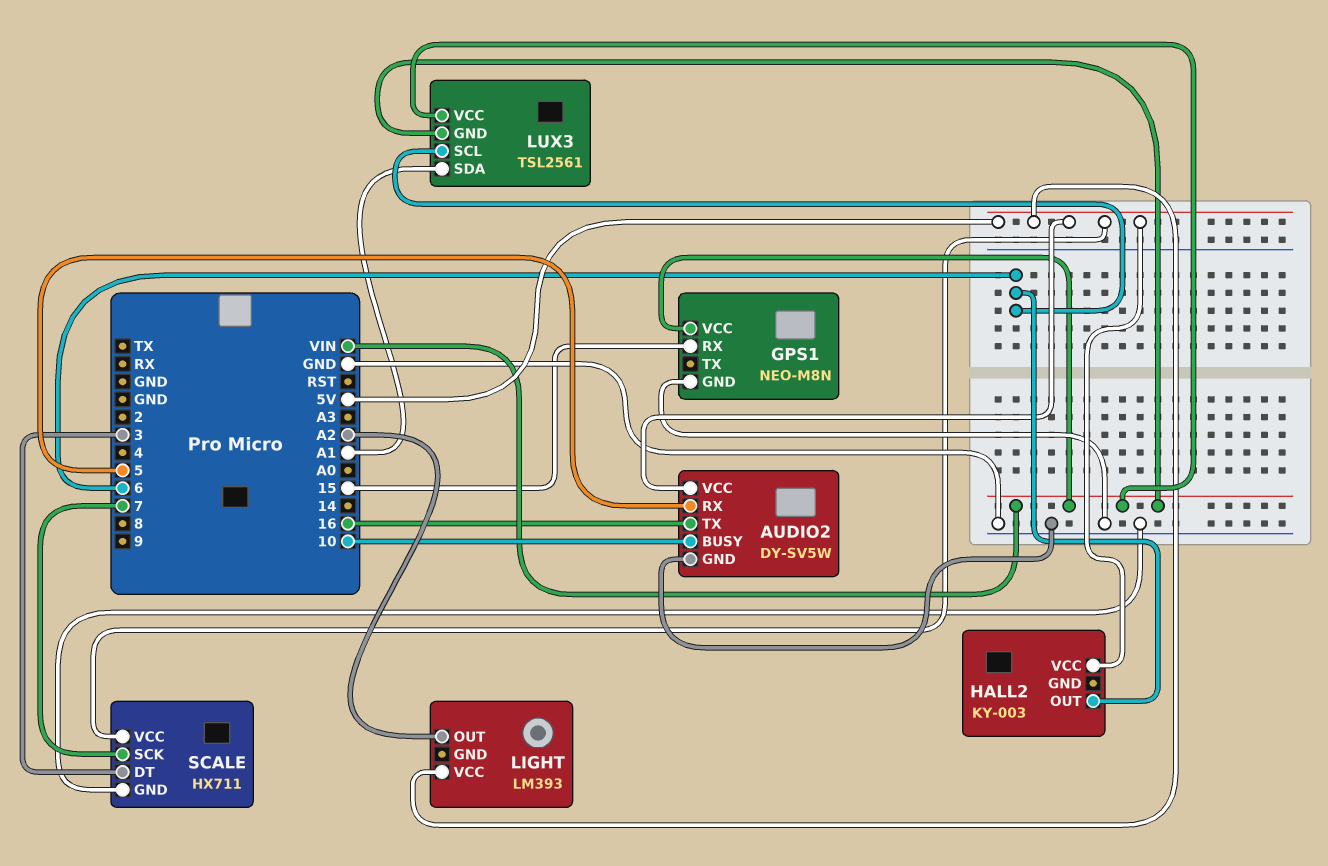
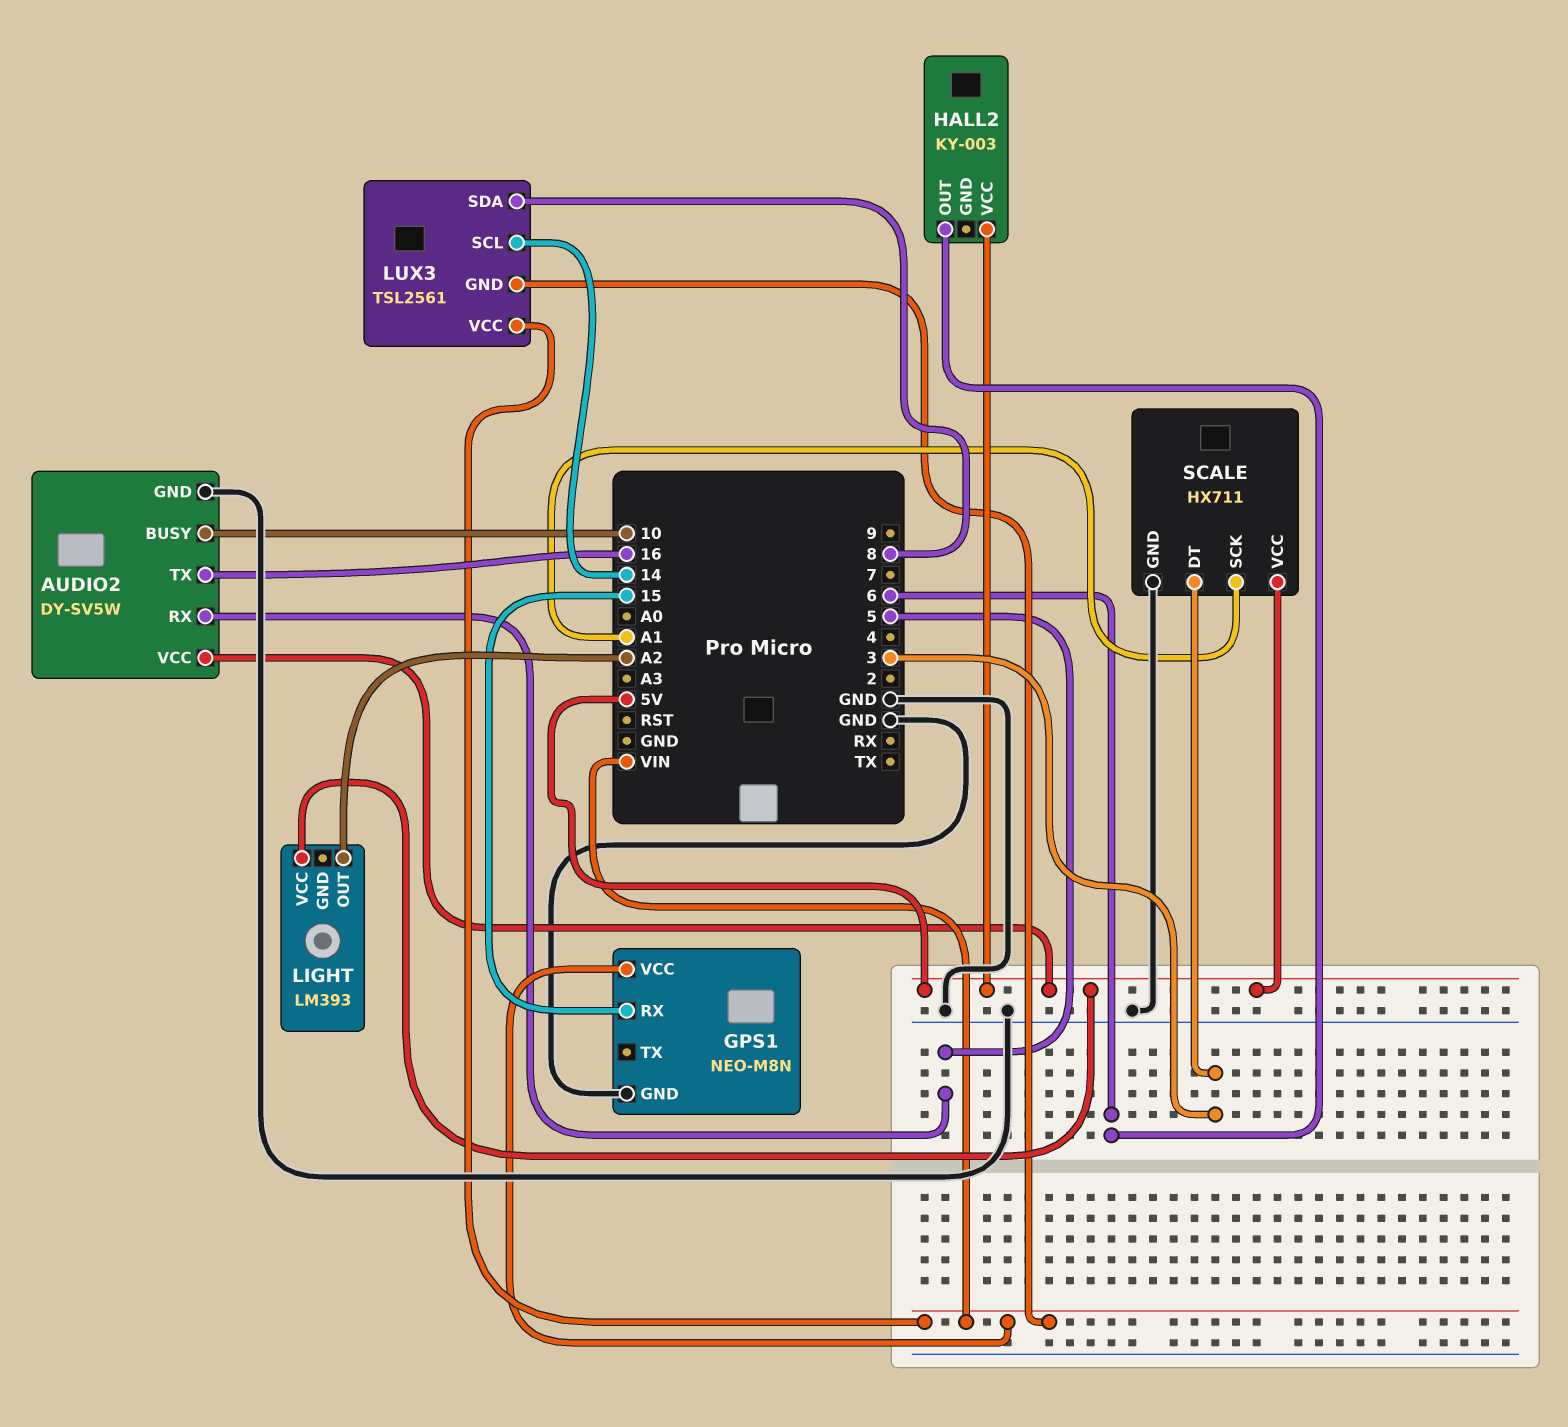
LUX3 pin SCL: 6 -> 14
LUX3 pin SDA: A1 -> 8
SCALE pin SCK: 7 -> A1

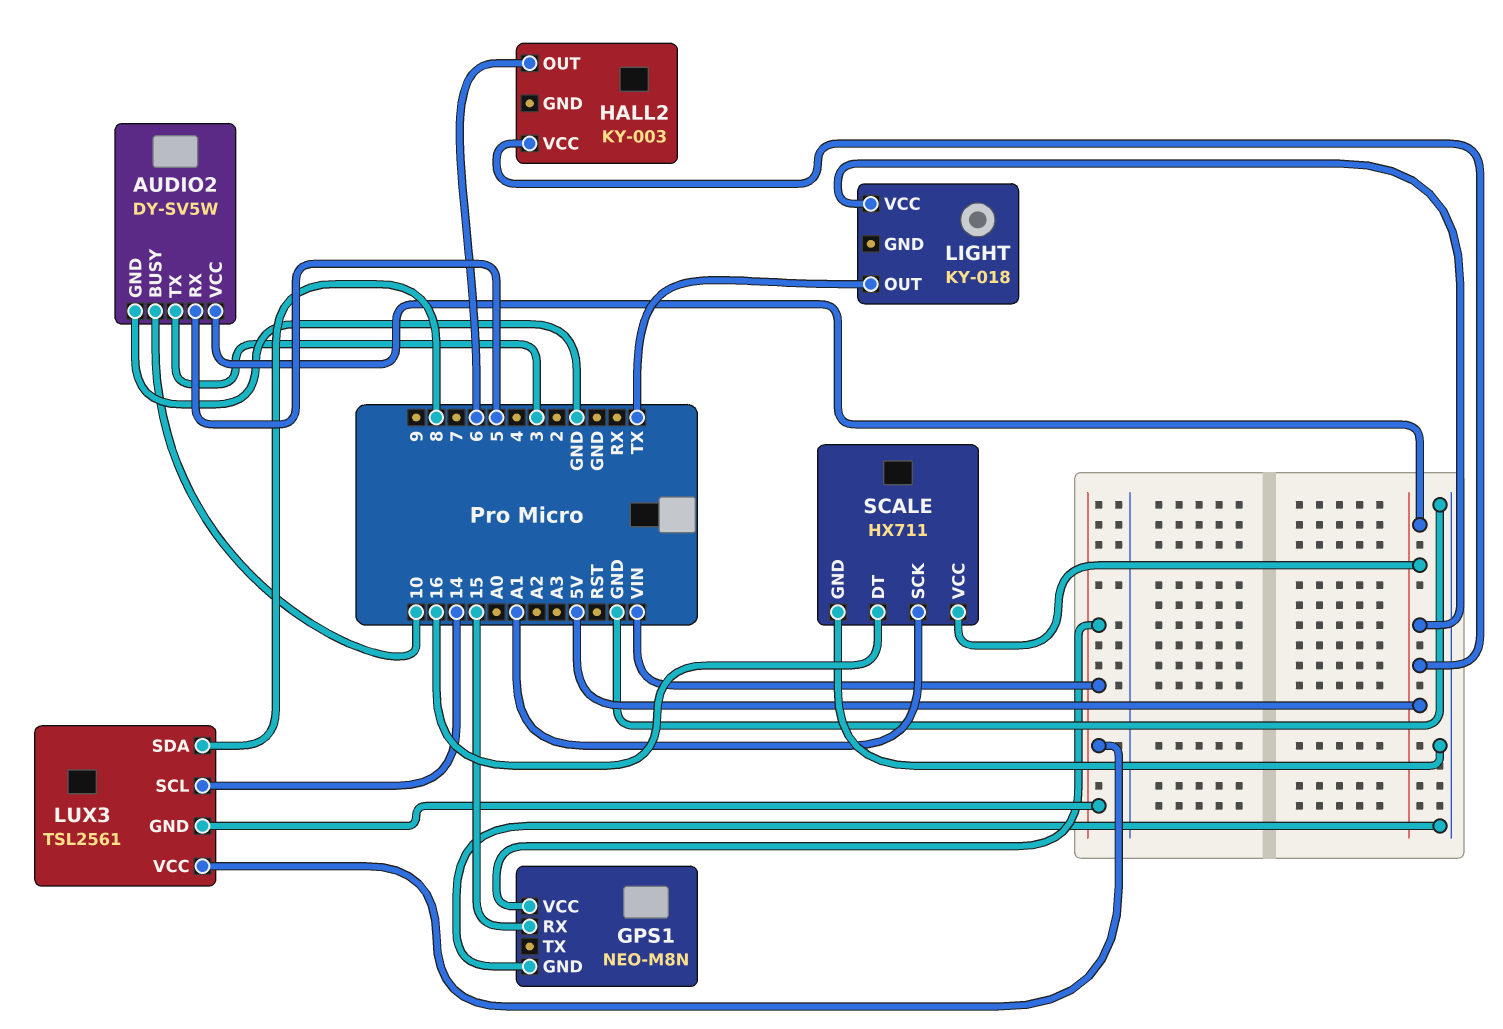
AUDIO2 pin TX: 16 -> 3
LIGHT: LM393 -> KY-018
LIGHT pin OUT: A2 -> TX
SCALE pin DT: 3 -> 16

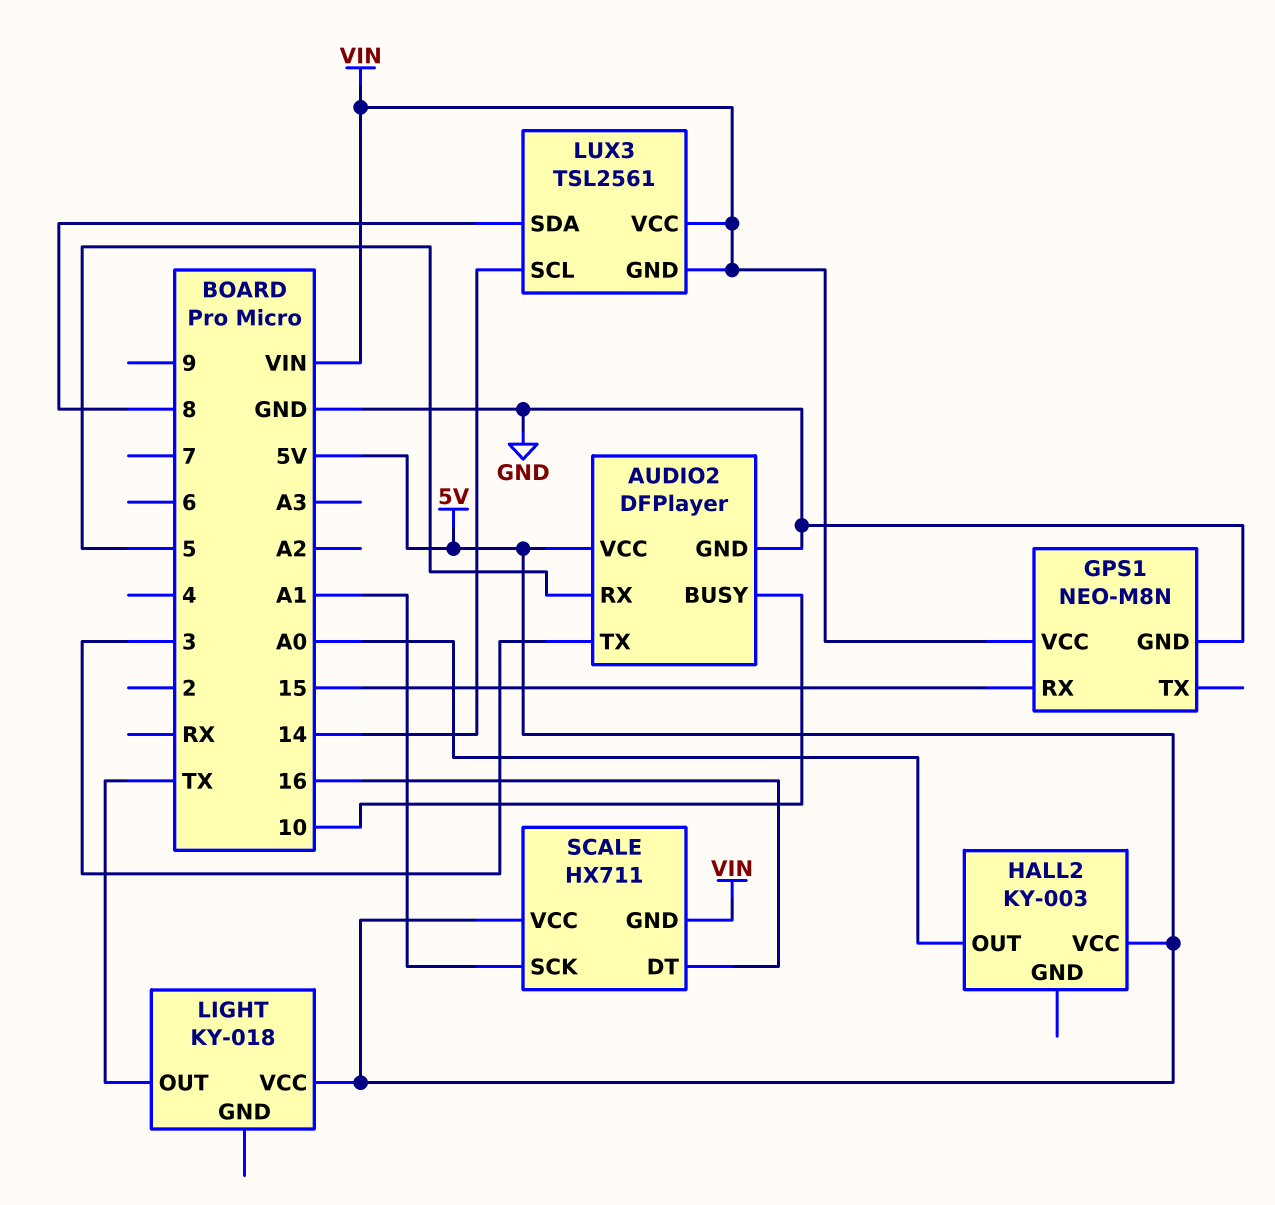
AUDIO2: DY-SV5W -> DFPlayer
HALL2 pin OUT: 6 -> A0
SCALE pin GND: GND -> VIN

